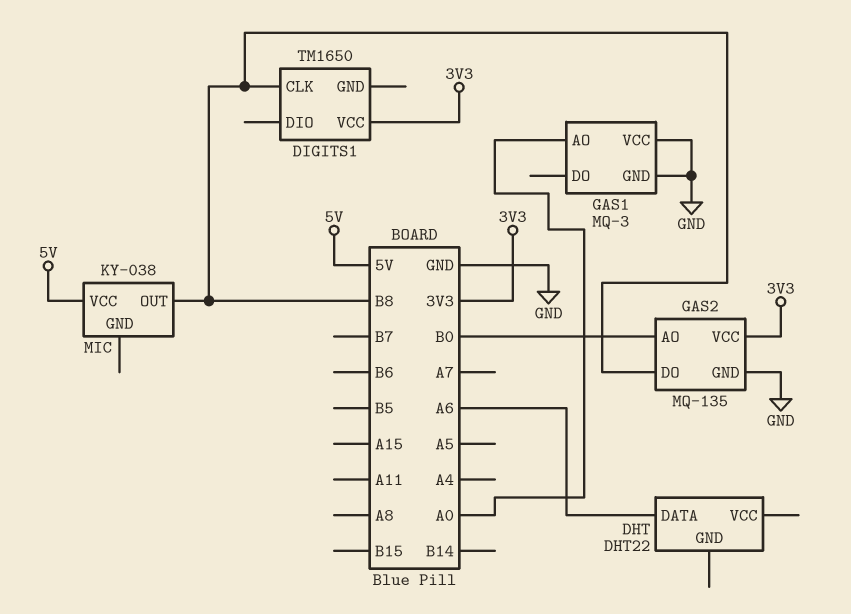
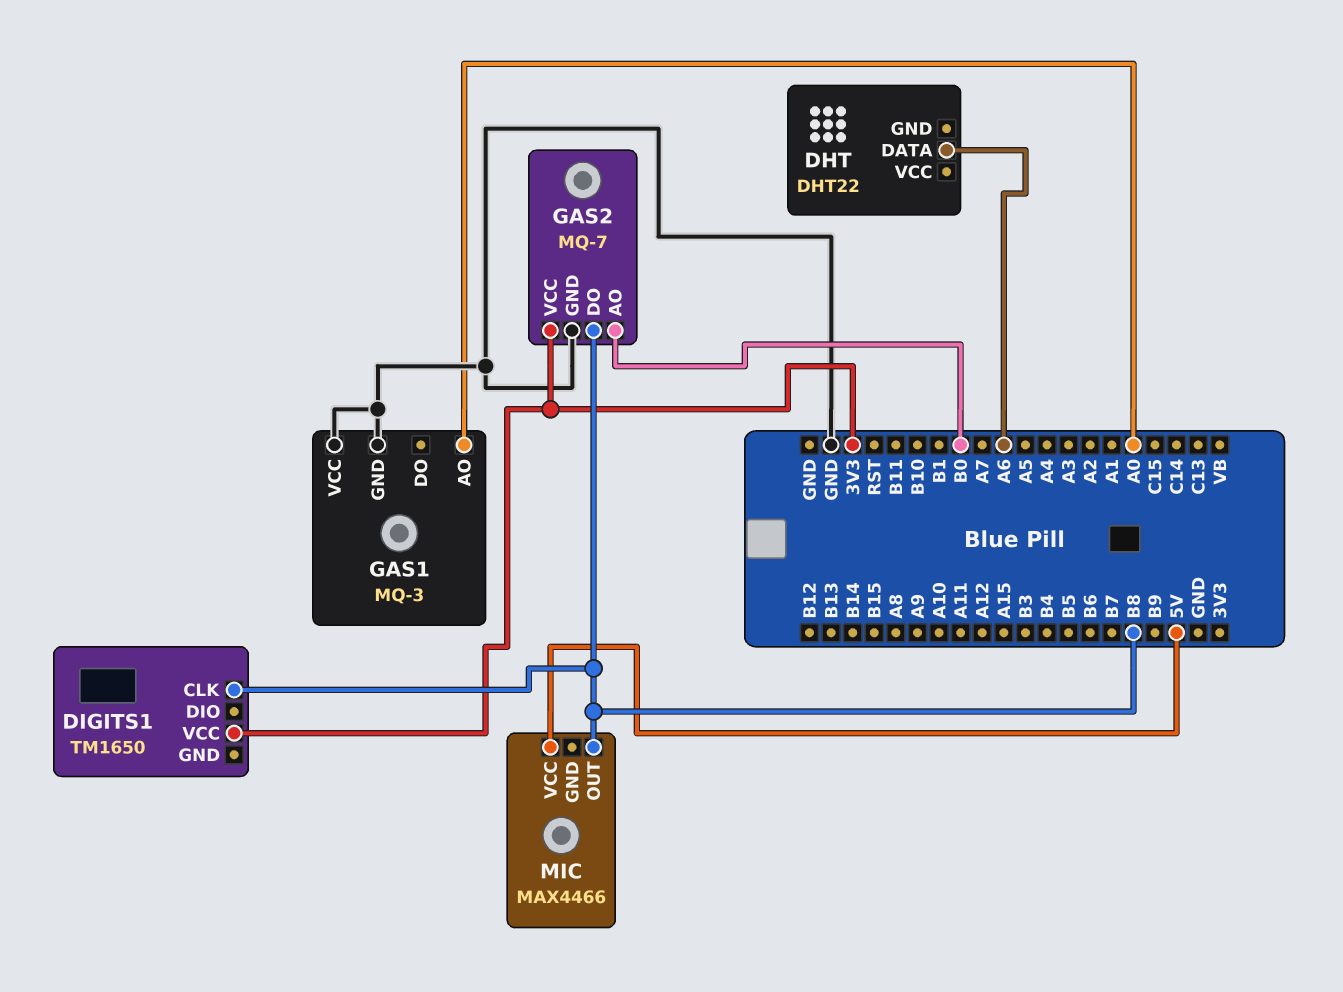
GAS2: MQ-135 -> MQ-7
MIC: KY-038 -> MAX4466

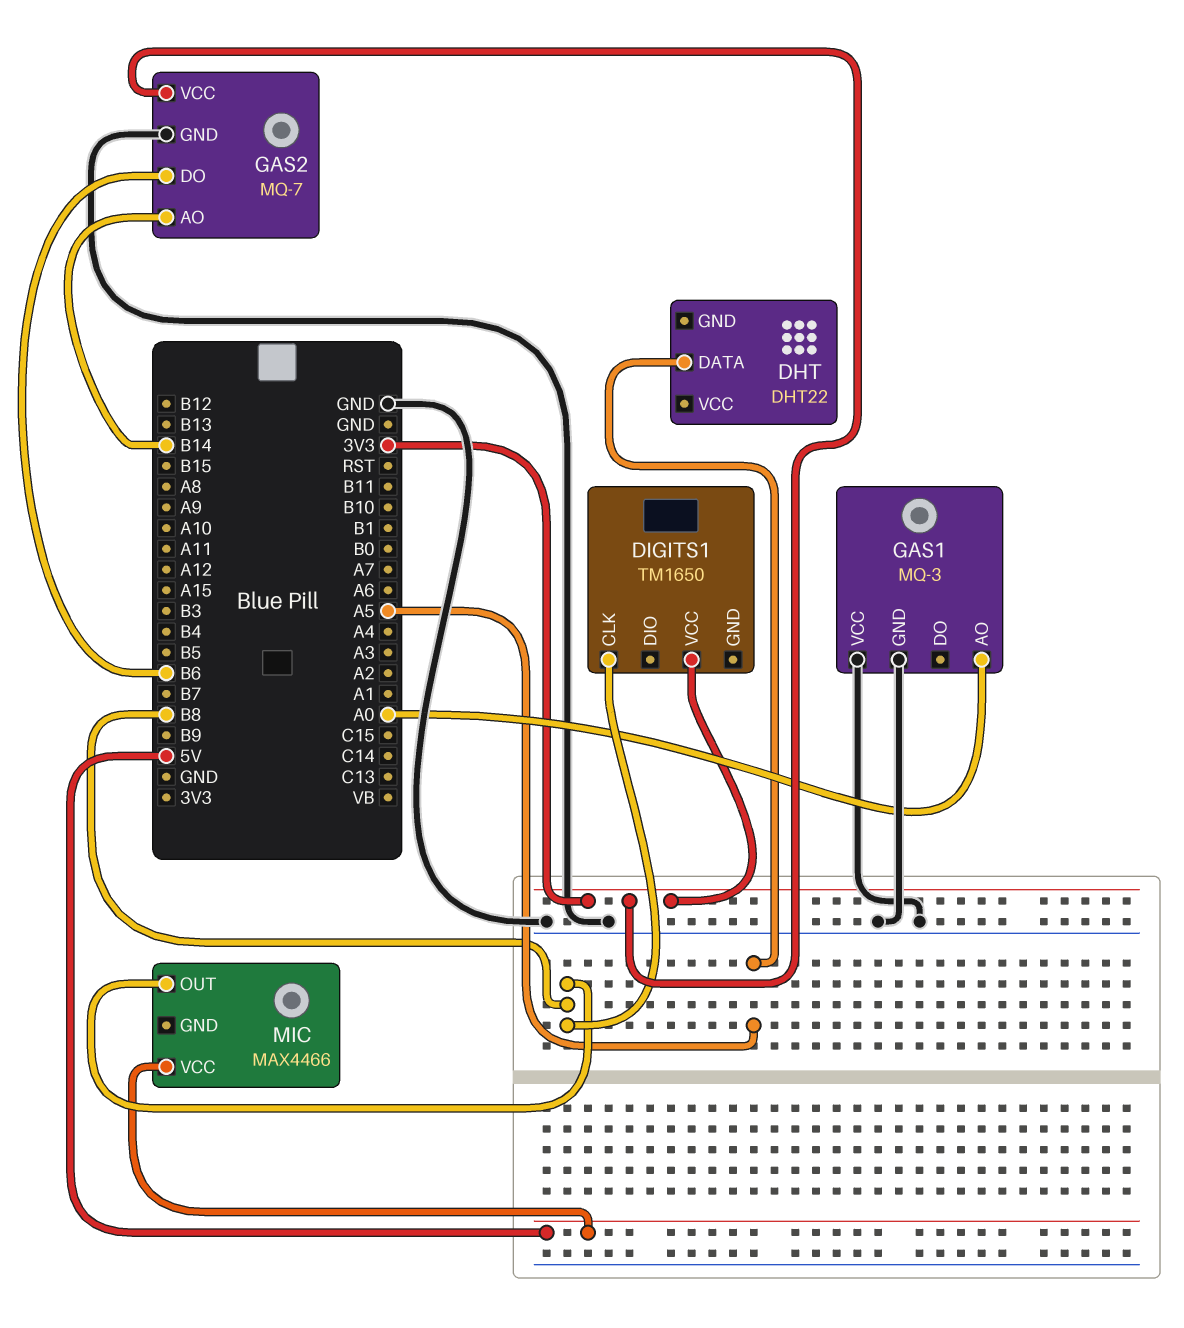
DHT pin DATA: A6 -> A5
GAS2 pin AO: B0 -> B14
GAS2 pin DO: B8 -> B6

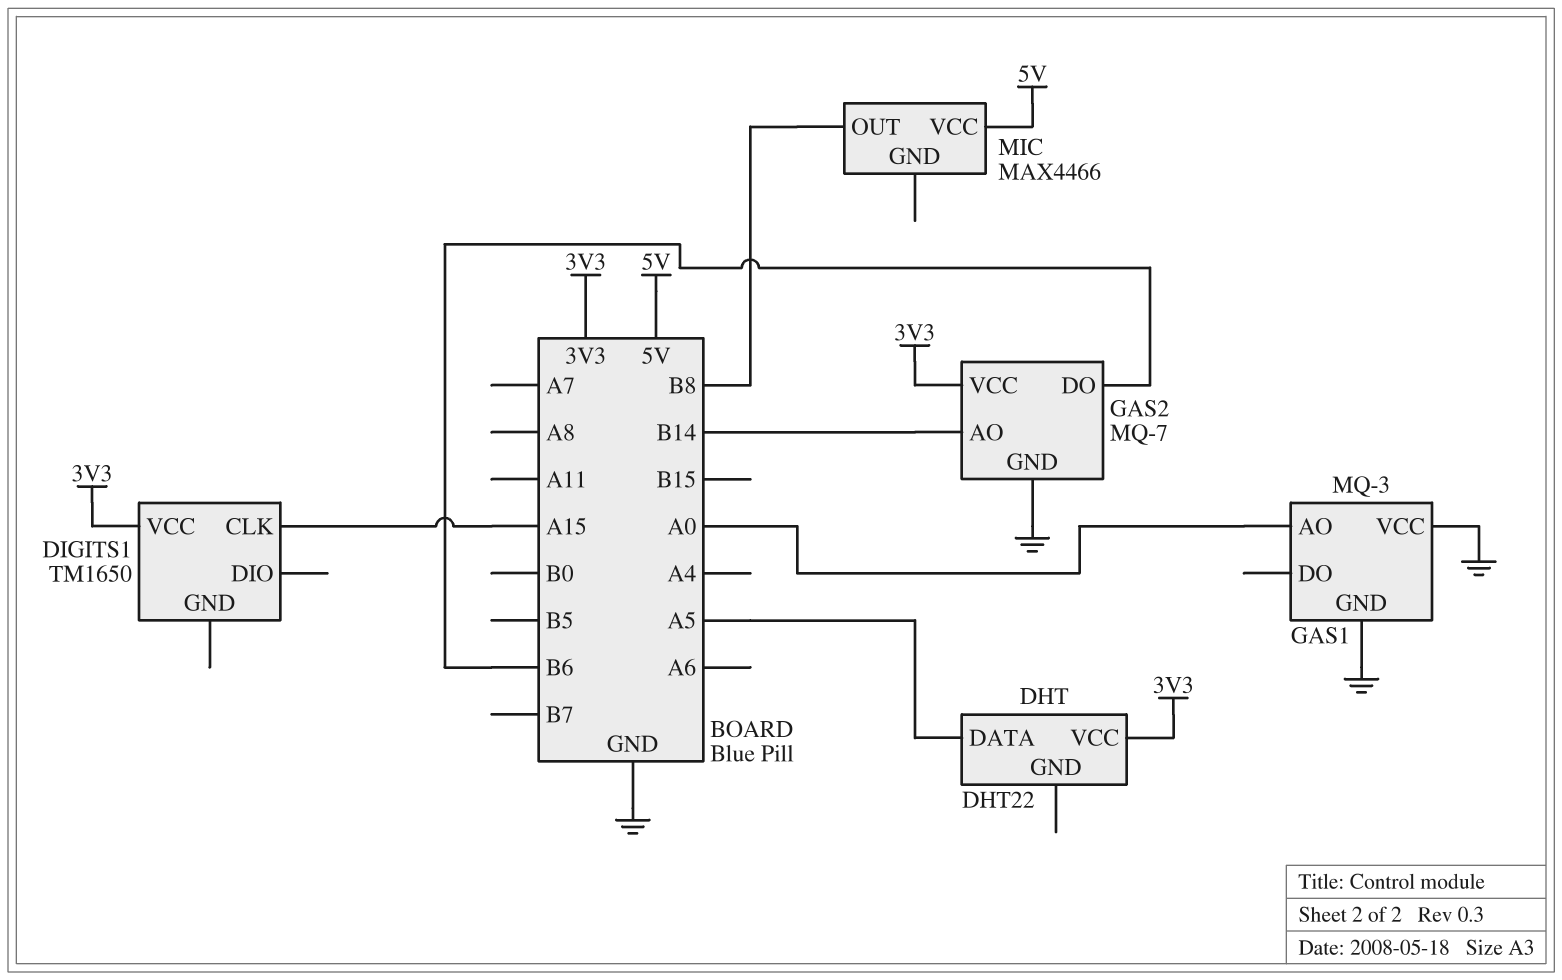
DHT pin VCC: none -> 3V3
DIGITS1 pin CLK: B8 -> A15

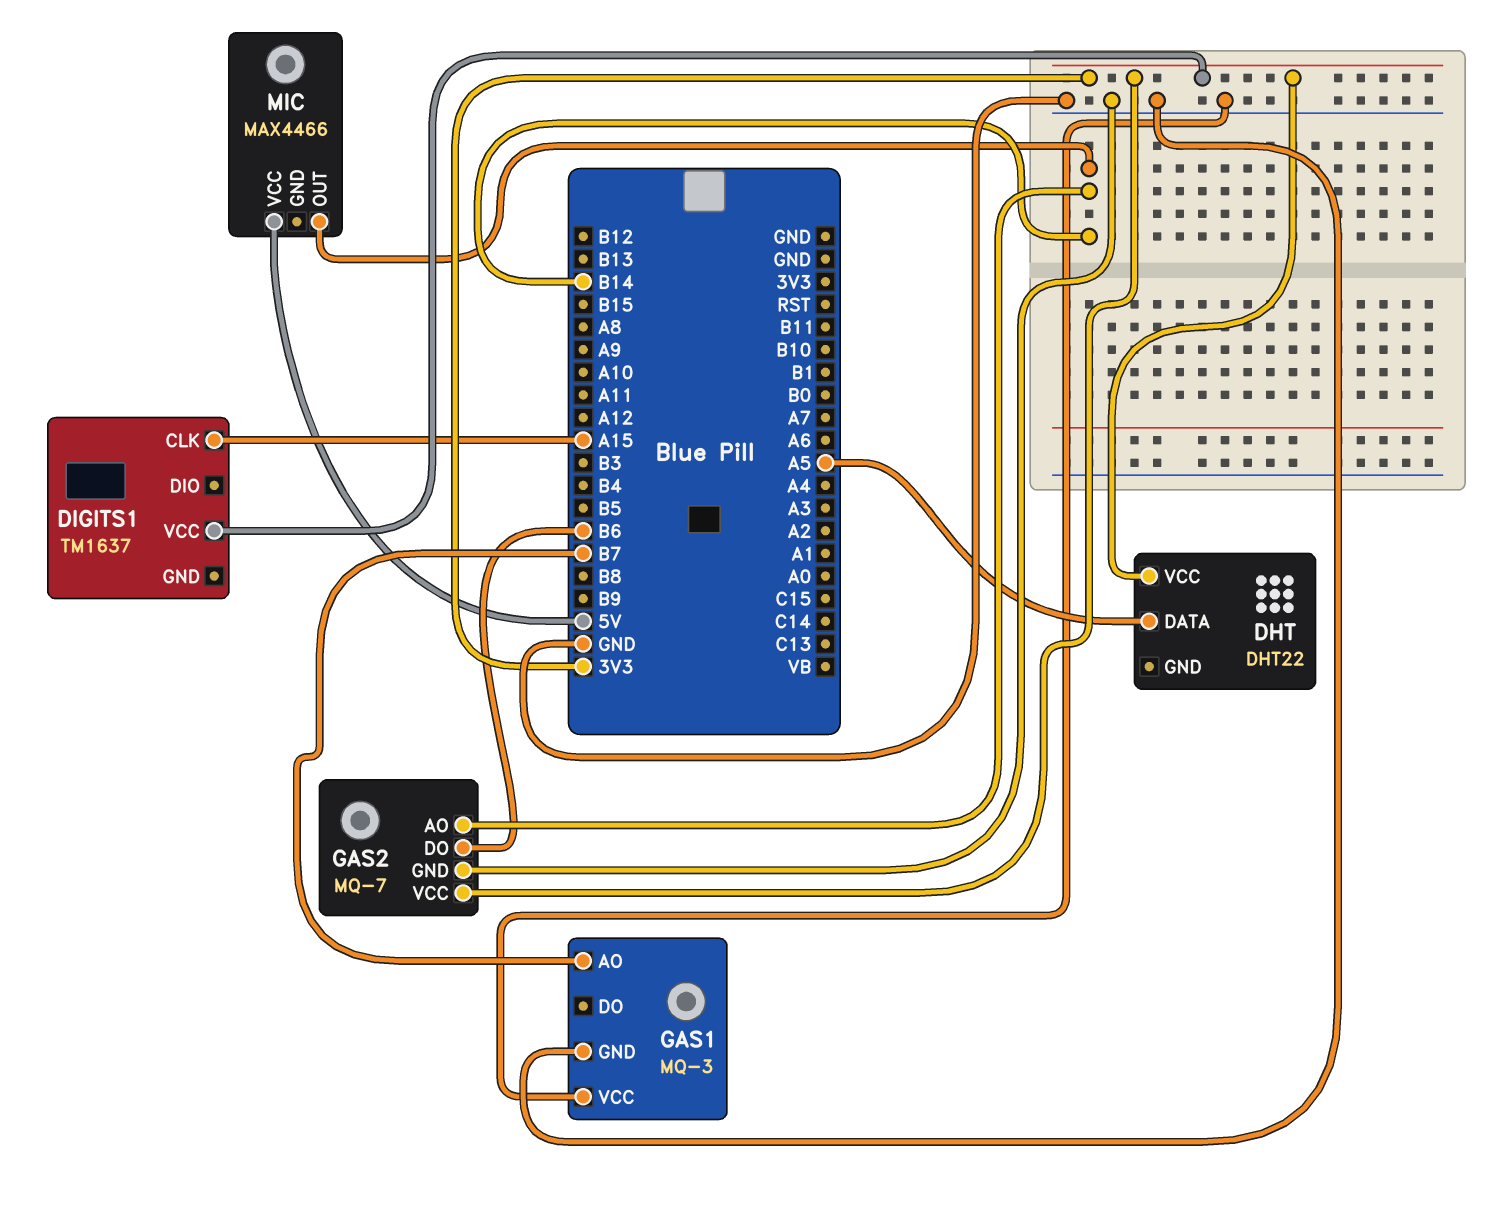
DIGITS1: TM1650 -> TM1637
GAS1 pin AO: A0 -> B7
MIC pin OUT: B8 -> B14

